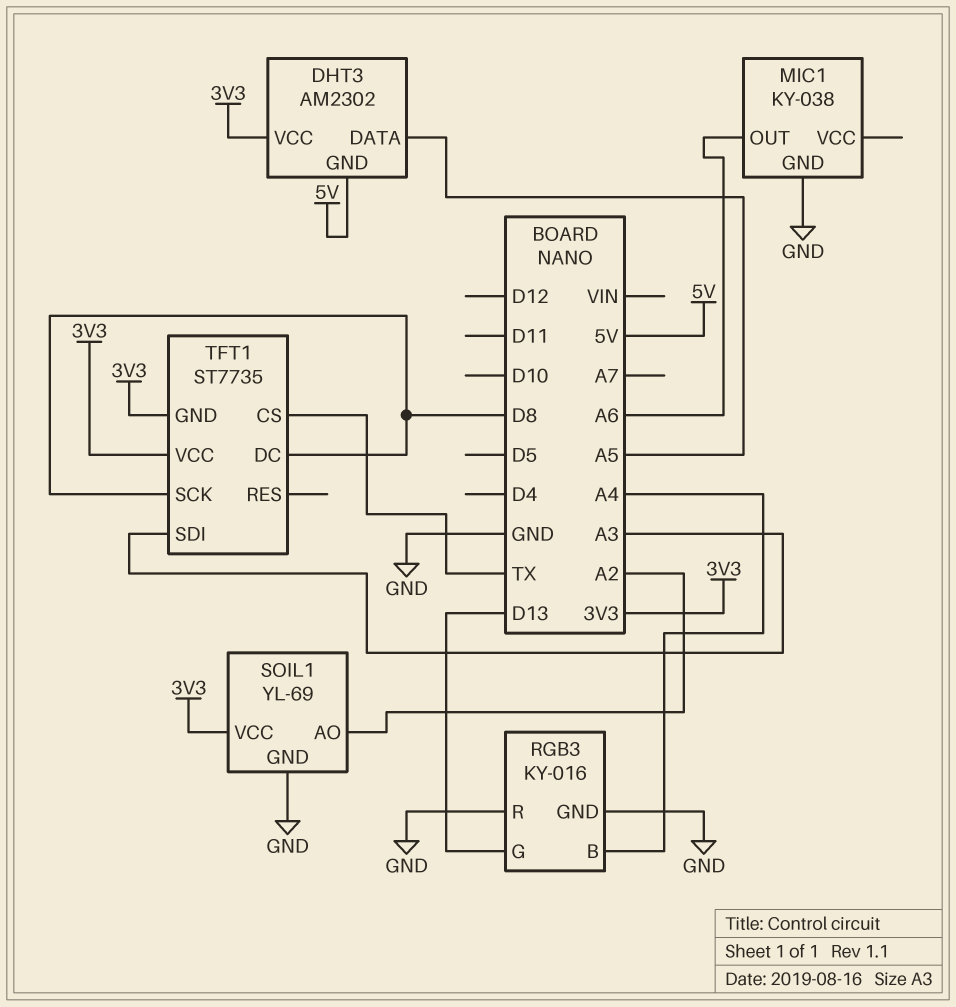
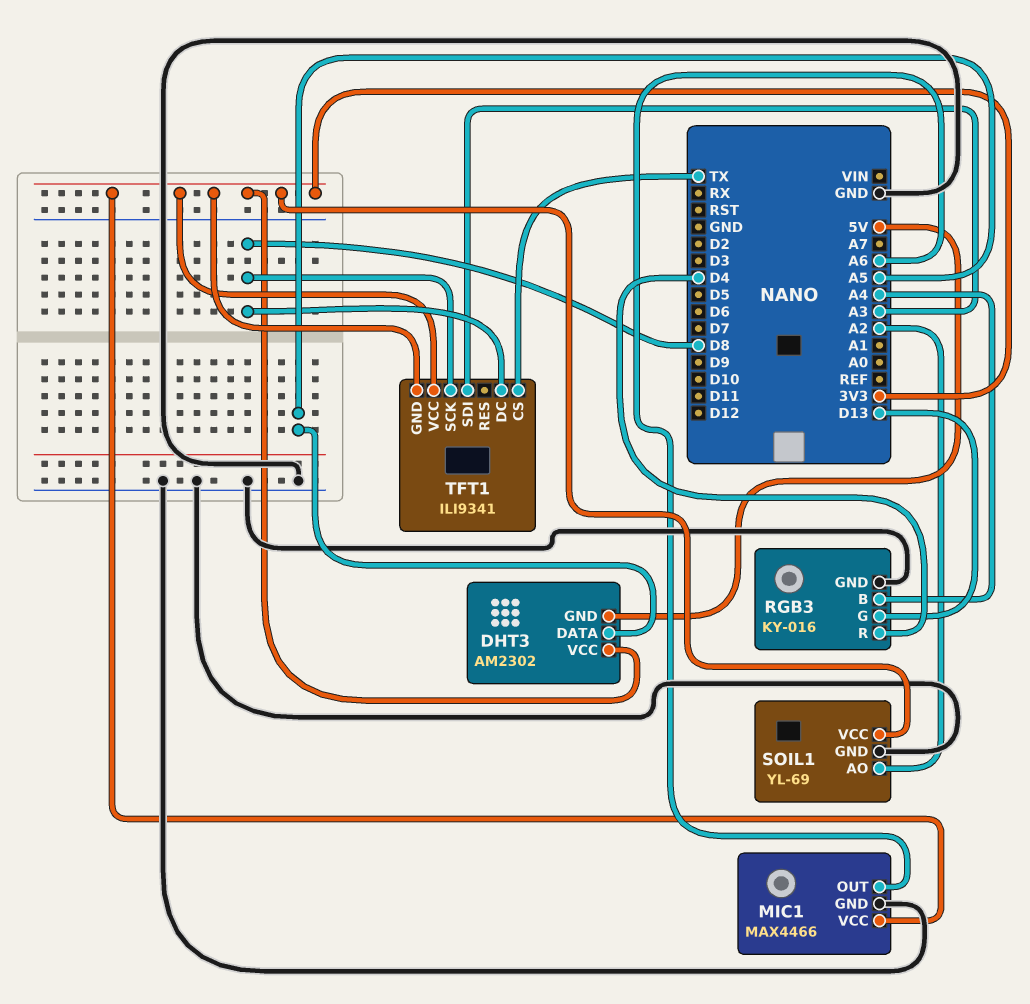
MIC1: KY-038 -> MAX4466
MIC1 pin VCC: none -> 3V3
RGB3 pin R: GND -> D4
TFT1: ST7735 -> ILI9341

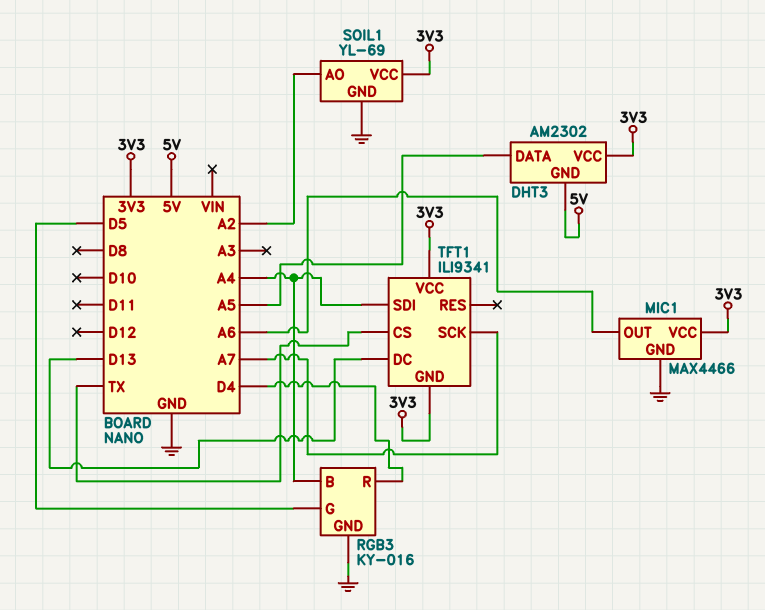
RGB3 pin G: D13 -> D5
TFT1 pin DC: D8 -> D13
TFT1 pin SCK: D8 -> A7
TFT1 pin SDI: A3 -> A4

